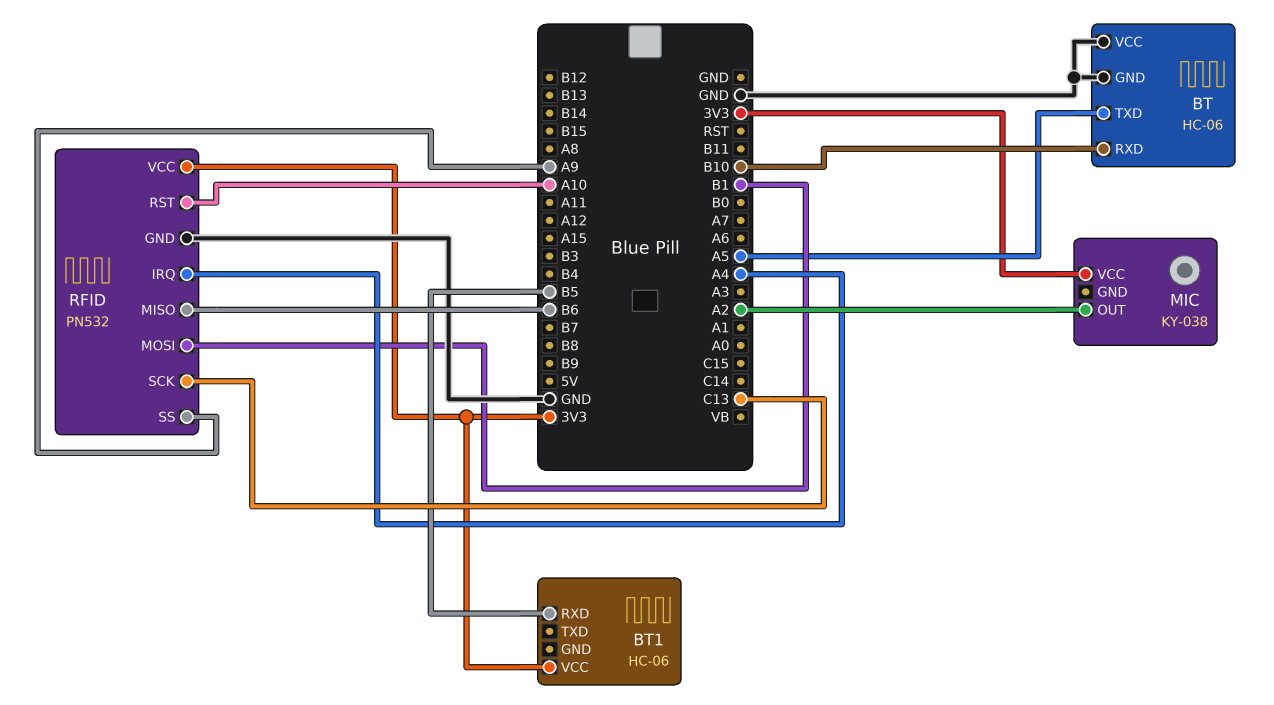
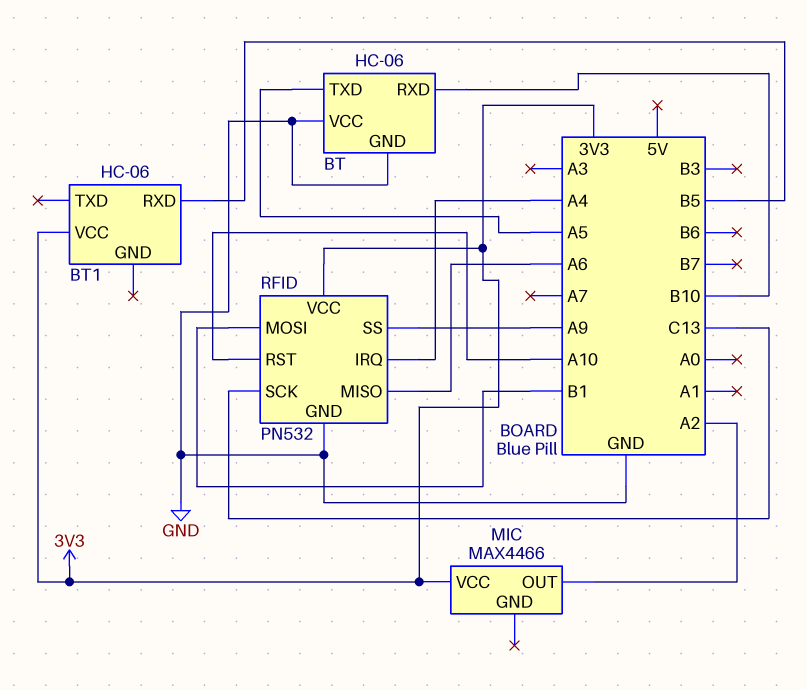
MIC: KY-038 -> MAX4466
RFID pin MISO: B6 -> A6

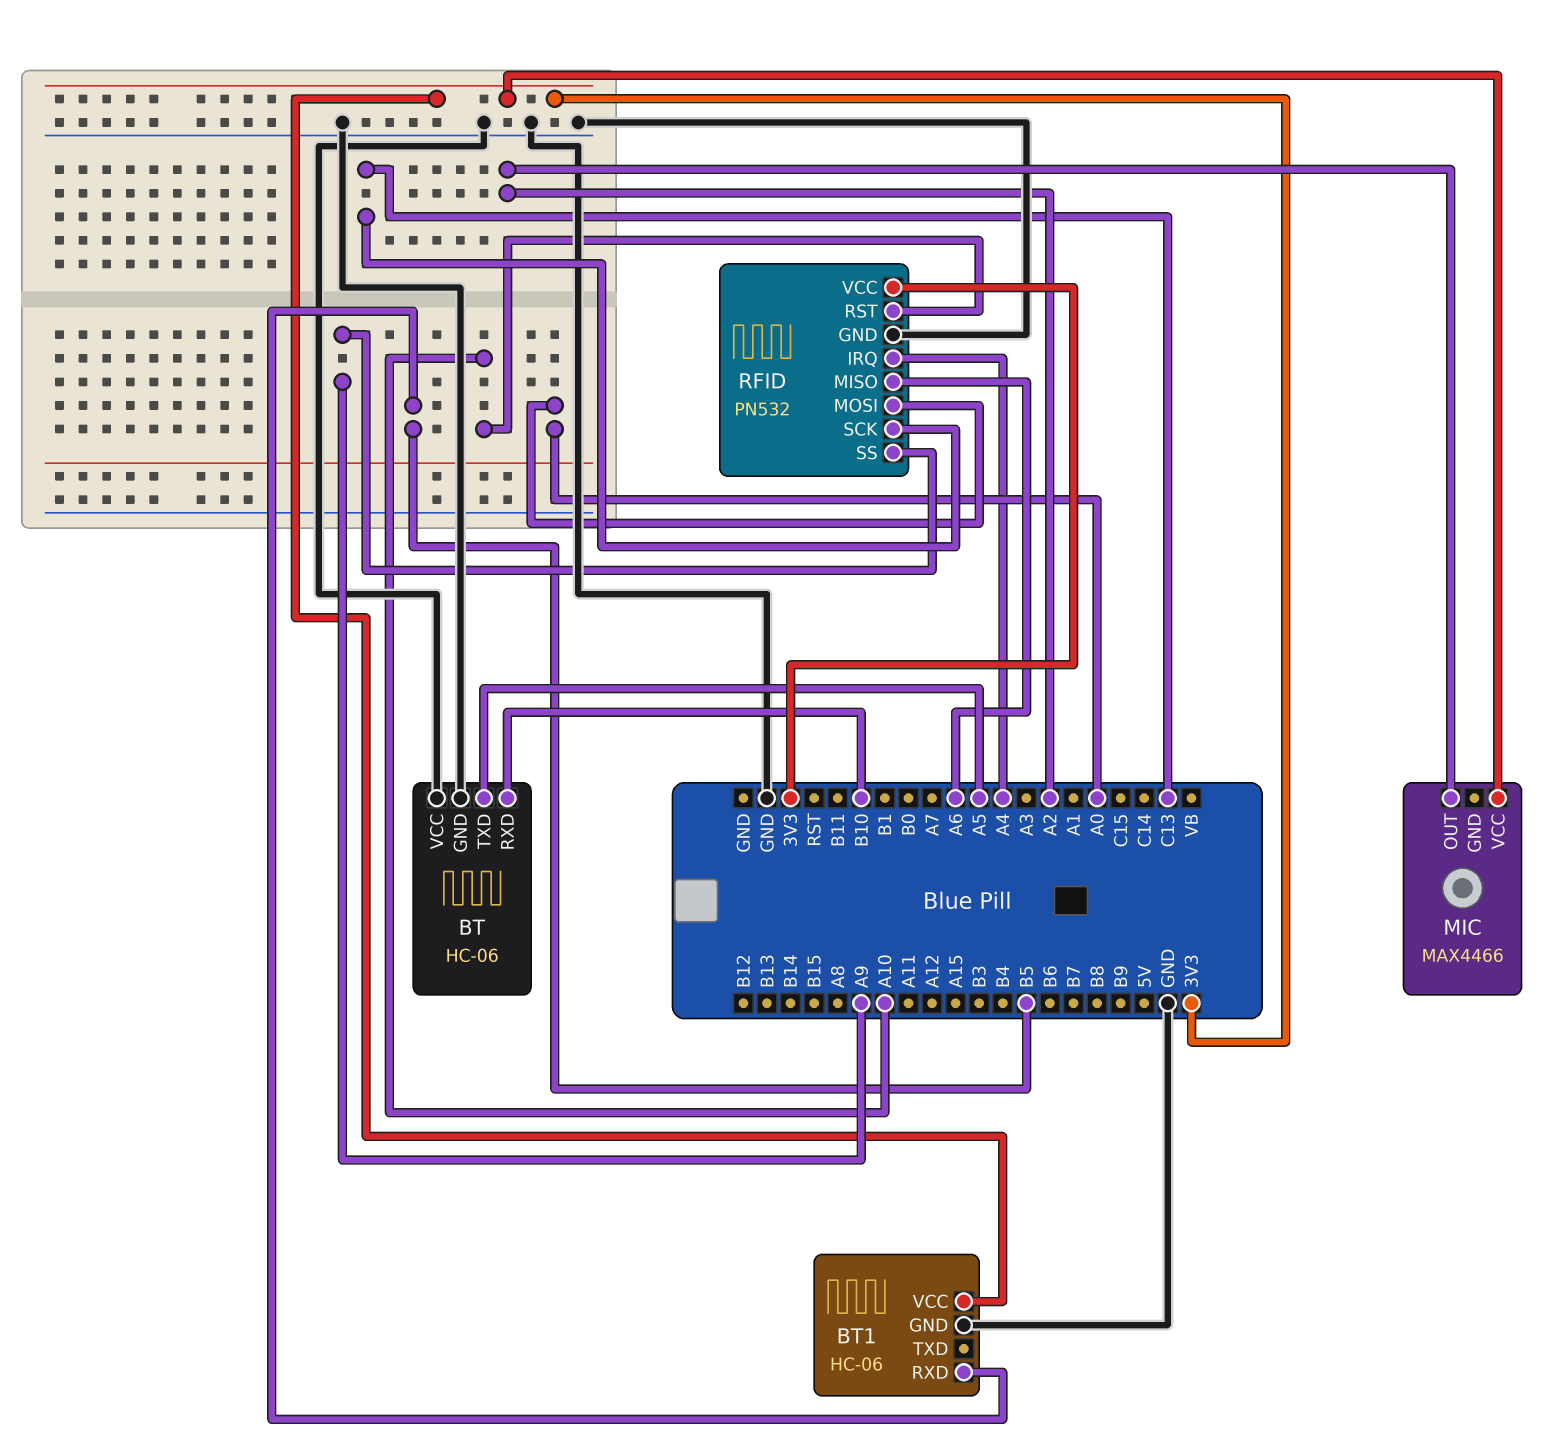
BT1 pin GND: none -> GND
RFID pin MOSI: B1 -> A0

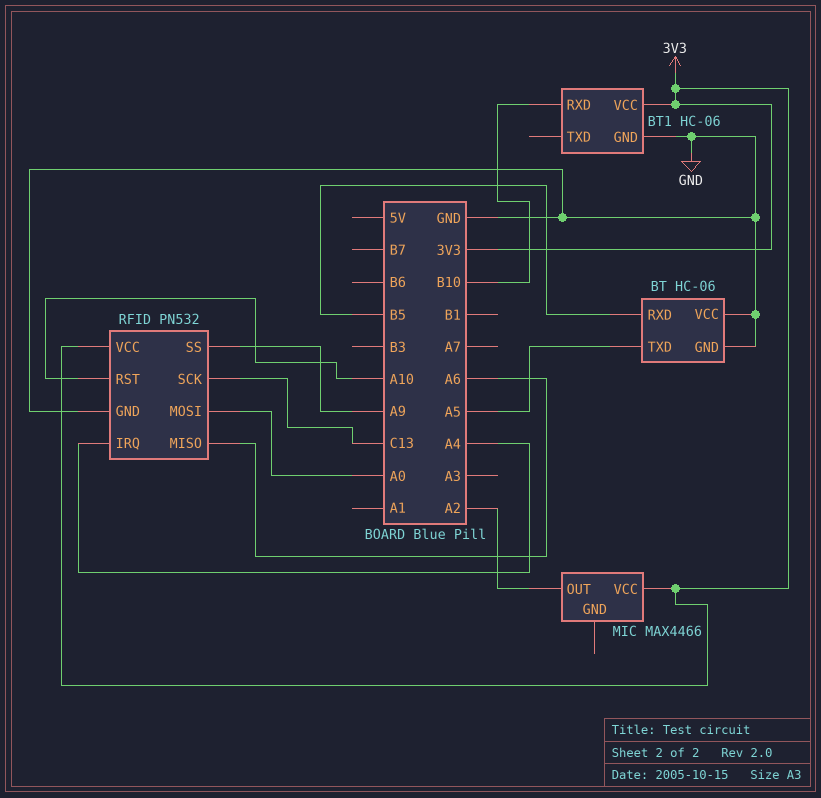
BT pin RXD: B10 -> B5
BT1 pin RXD: B5 -> B10

